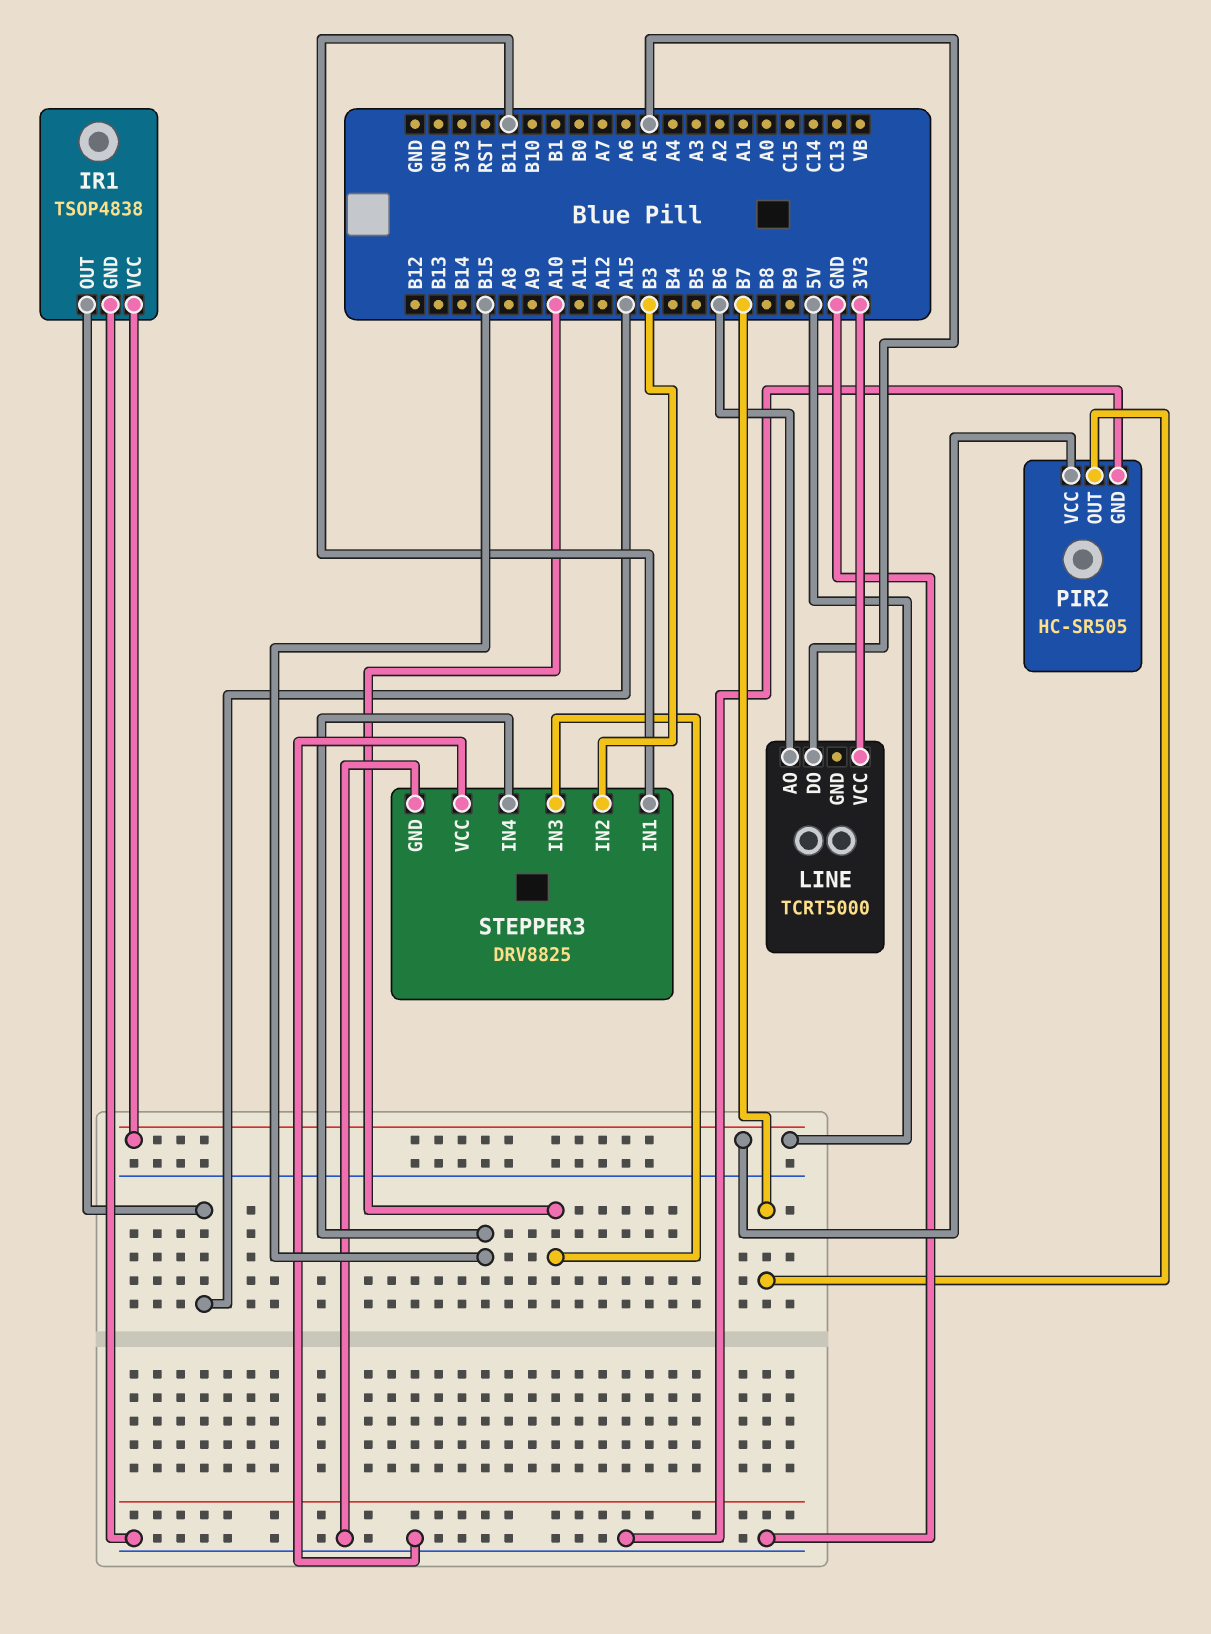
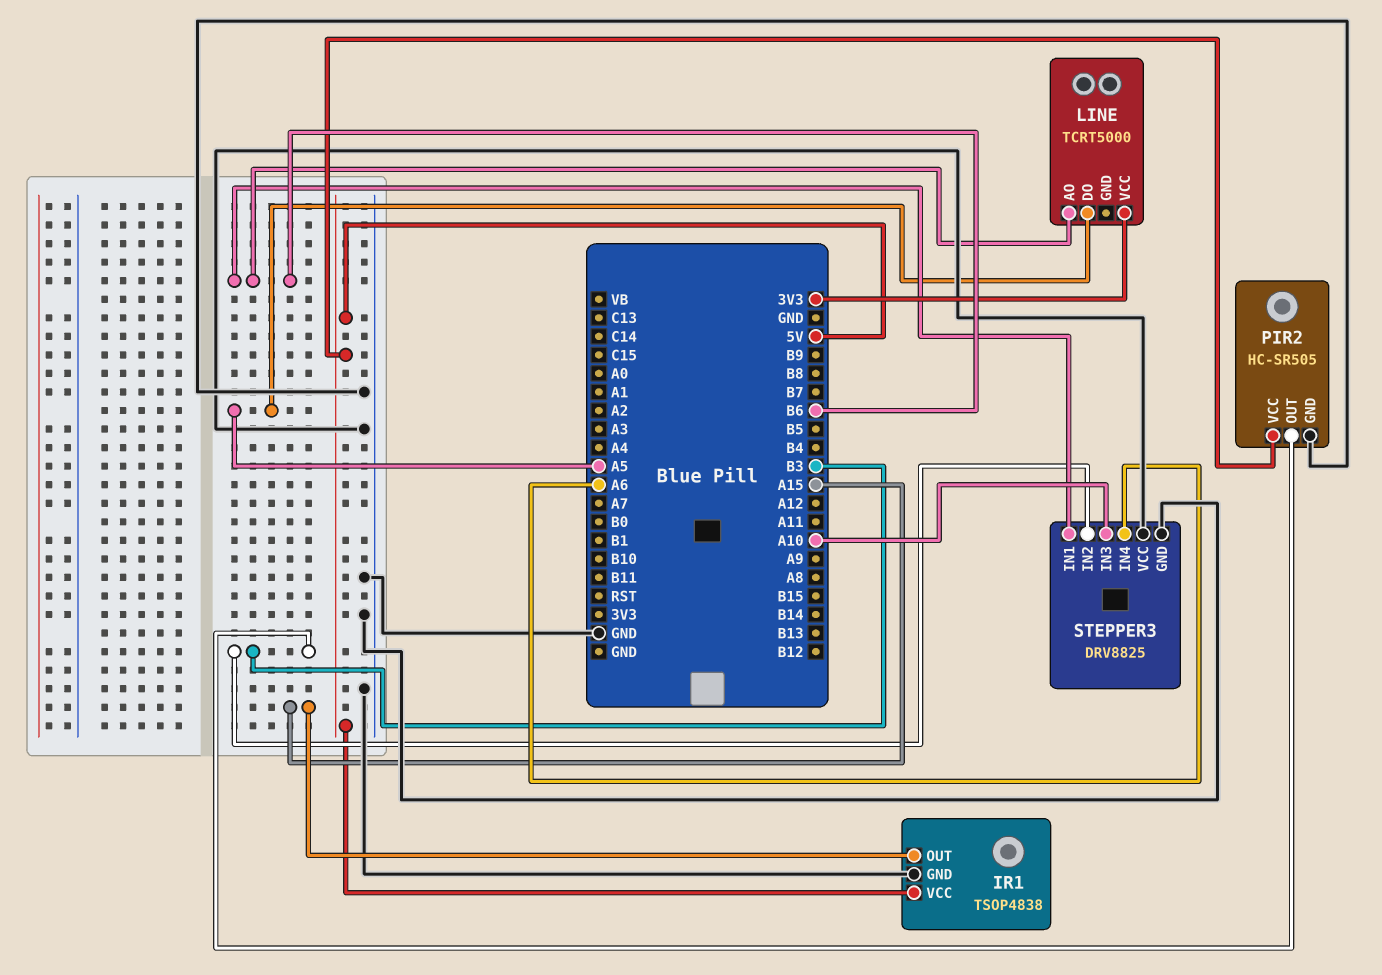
PIR2 pin OUT: B7 -> B3
STEPPER3 pin IN1: B11 -> B6
STEPPER3 pin IN4: B15 -> A6

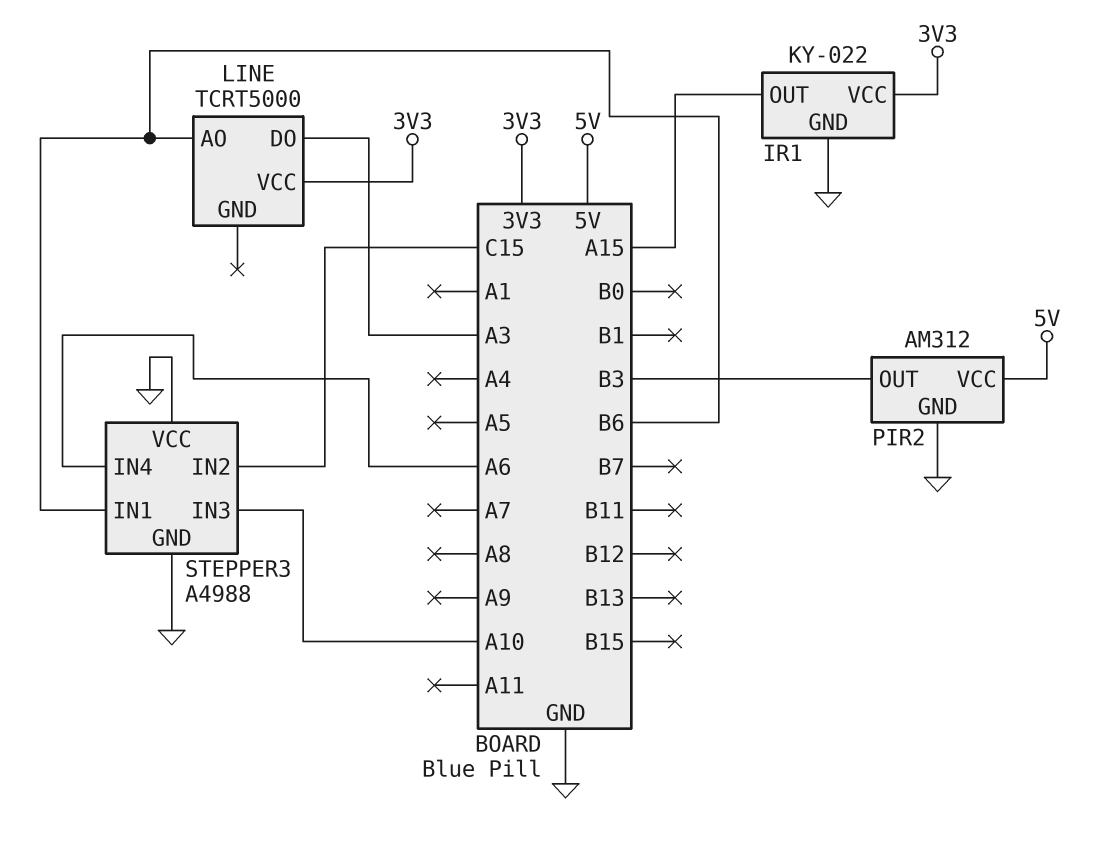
IR1: TSOP4838 -> KY-022
IR1 pin VCC: 5V -> 3V3
LINE pin DO: A5 -> A3
PIR2: HC-SR505 -> AM312
STEPPER3: DRV8825 -> A4988
STEPPER3 pin IN2: B3 -> C15

